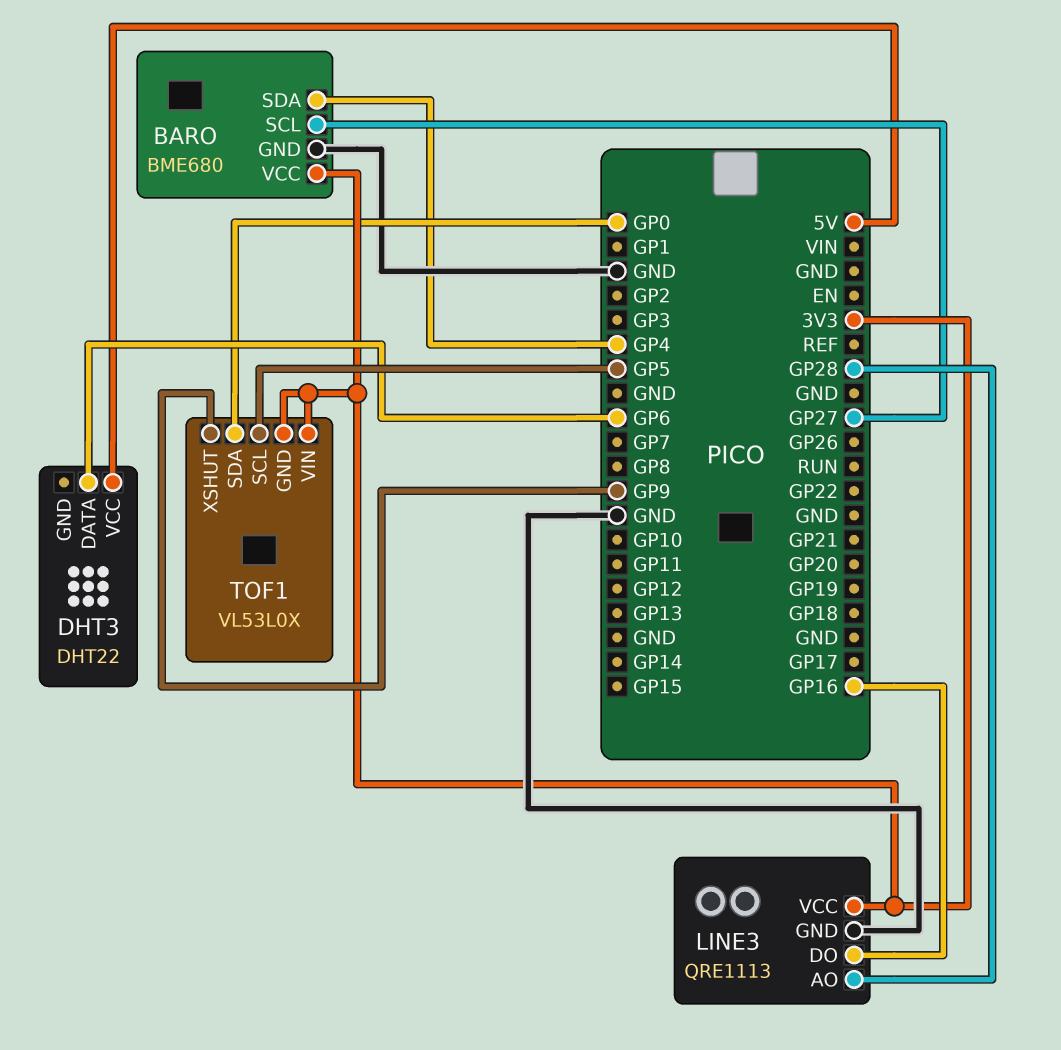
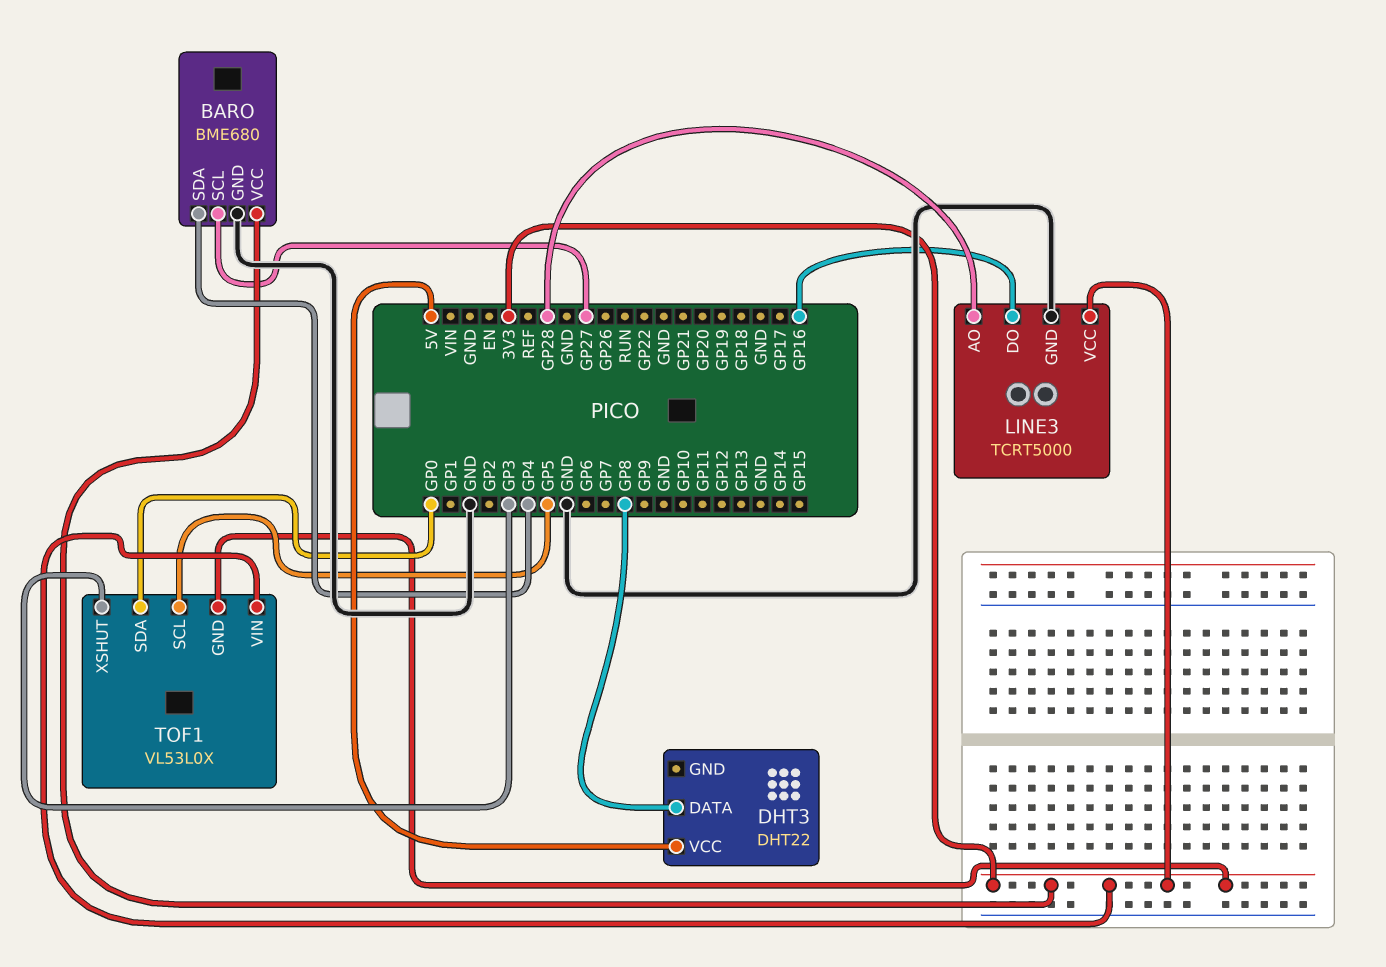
DHT3 pin DATA: GP6 -> GP8
LINE3: QRE1113 -> TCRT5000
TOF1 pin XSHUT: GP9 -> GP3

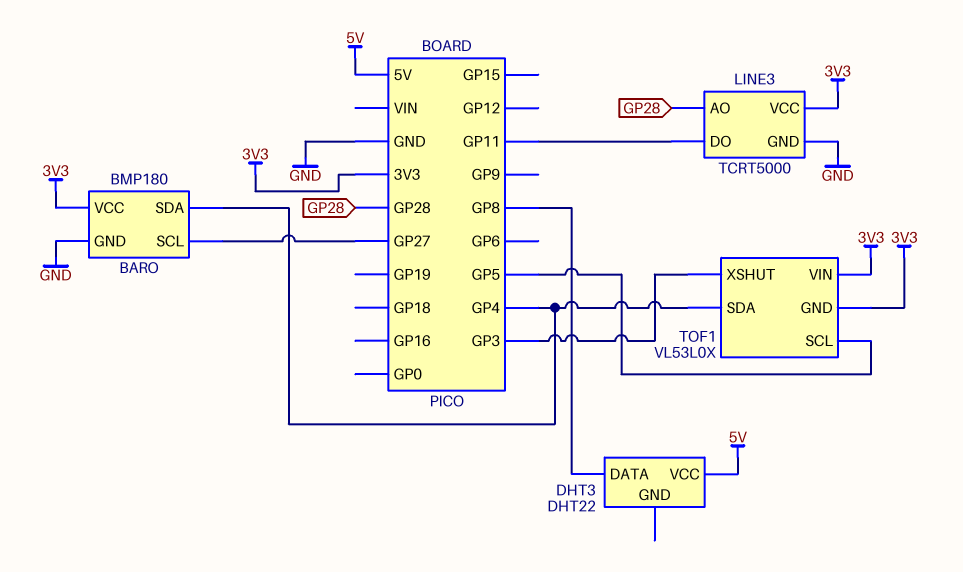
BARO: BME680 -> BMP180
LINE3 pin DO: GP16 -> GP11
TOF1 pin SDA: GP0 -> GP4

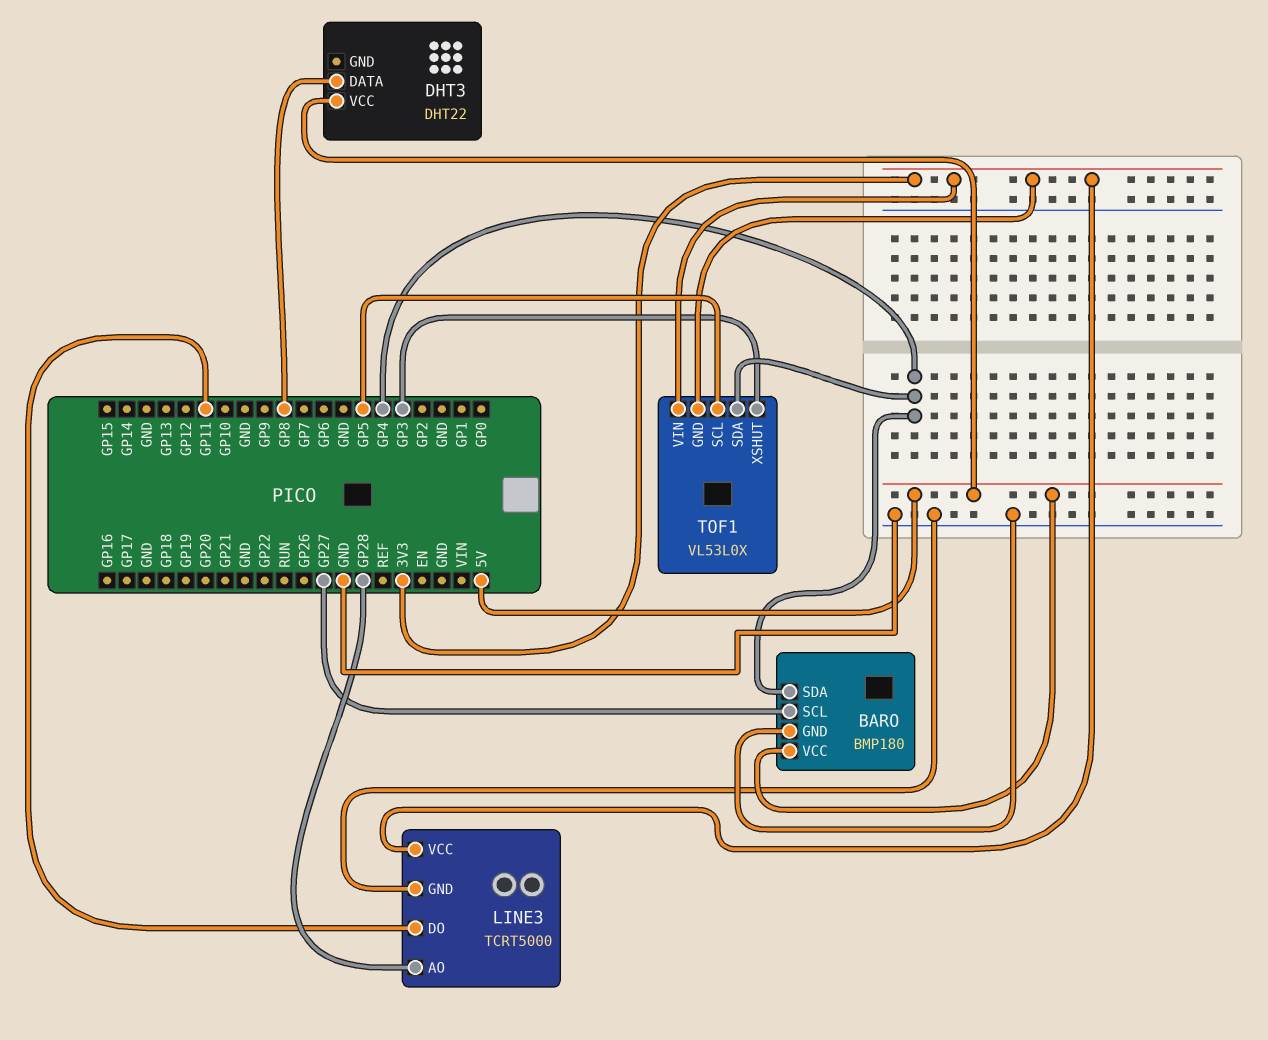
BARO pin VCC: 3V3 -> 5V

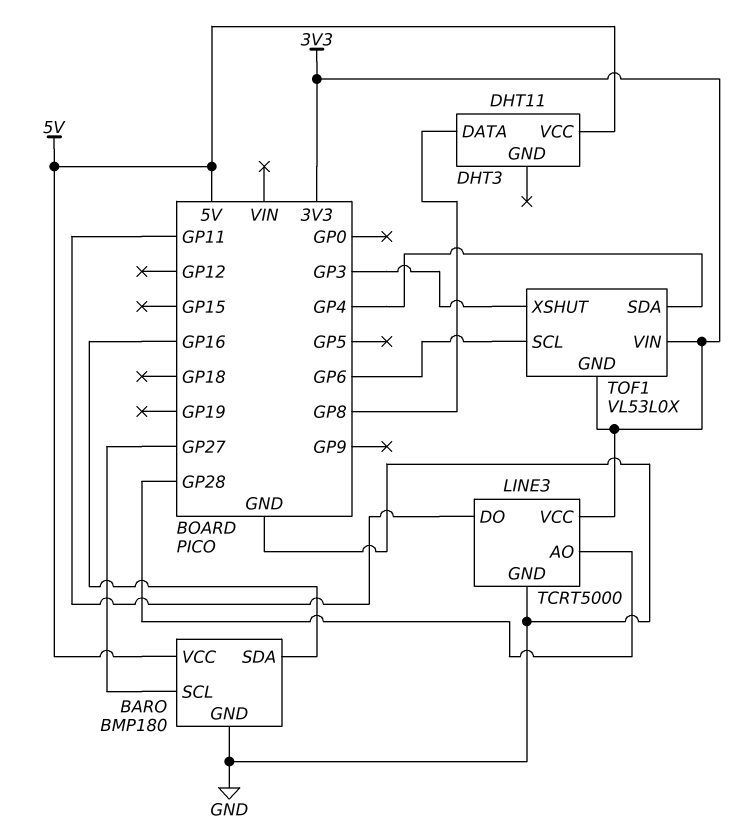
BARO pin SDA: GP4 -> GP16
DHT3: DHT22 -> DHT11
TOF1 pin SCL: GP5 -> GP6

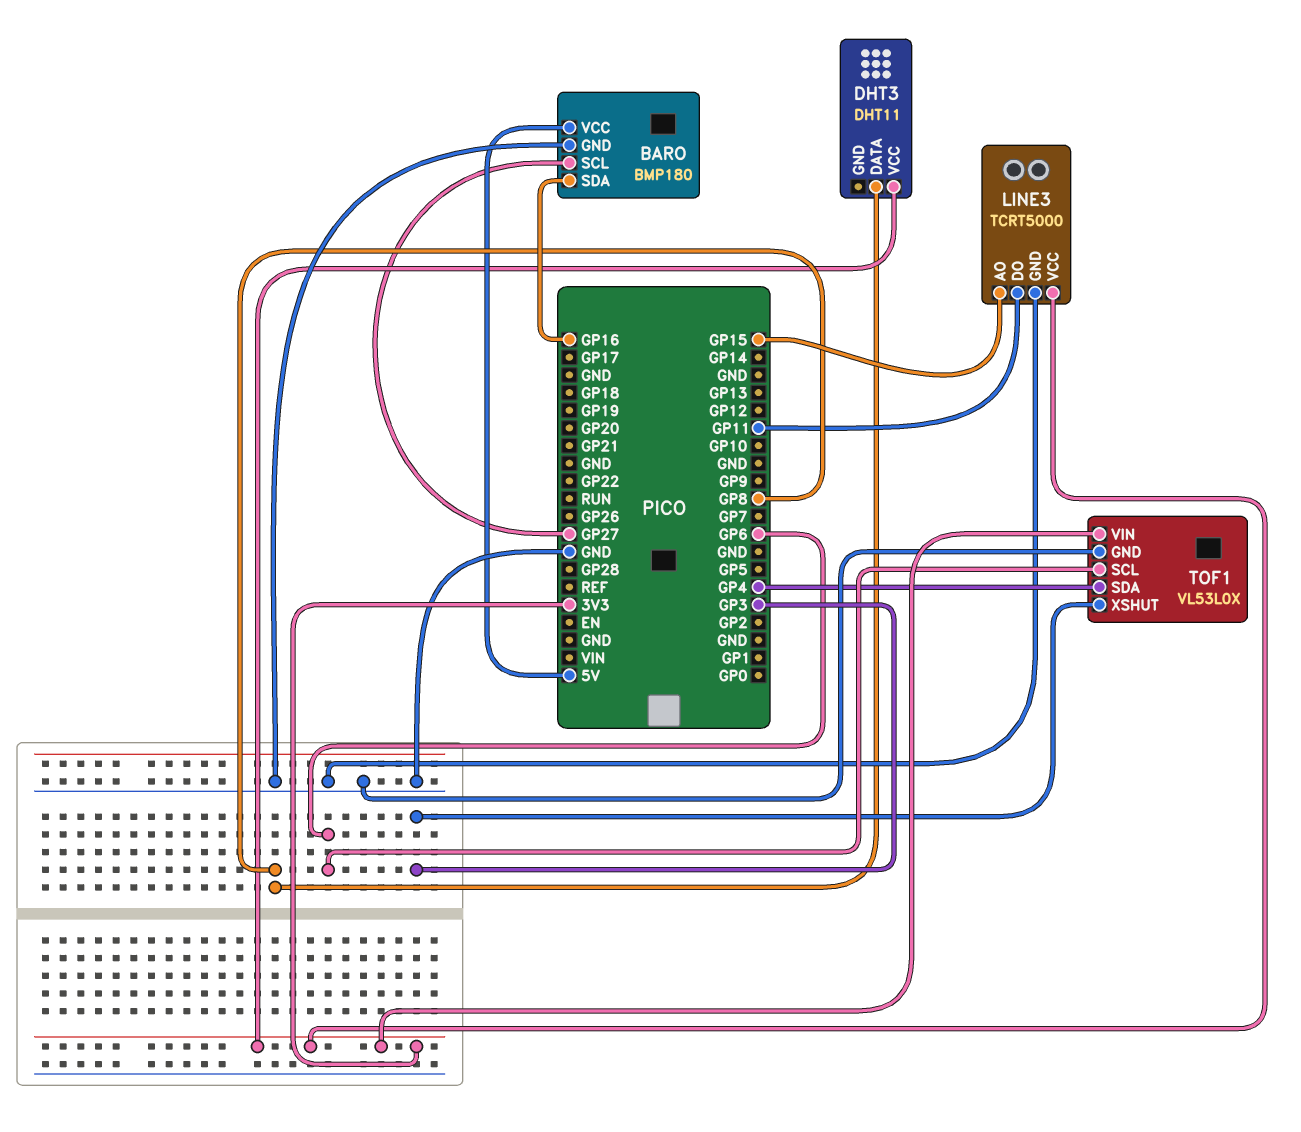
DHT3 pin VCC: 5V -> 3V3
LINE3 pin AO: GP28 -> GP15
TOF1 pin GND: 3V3 -> GND

